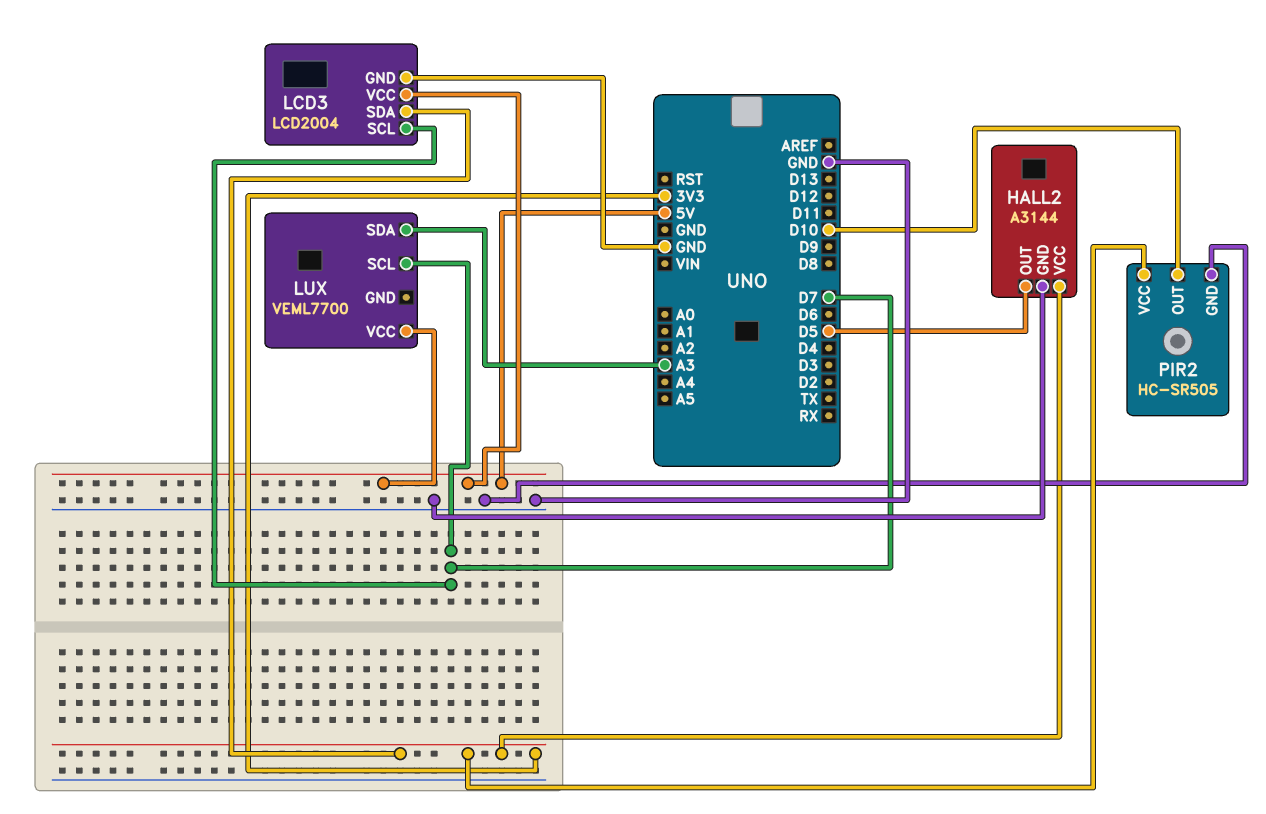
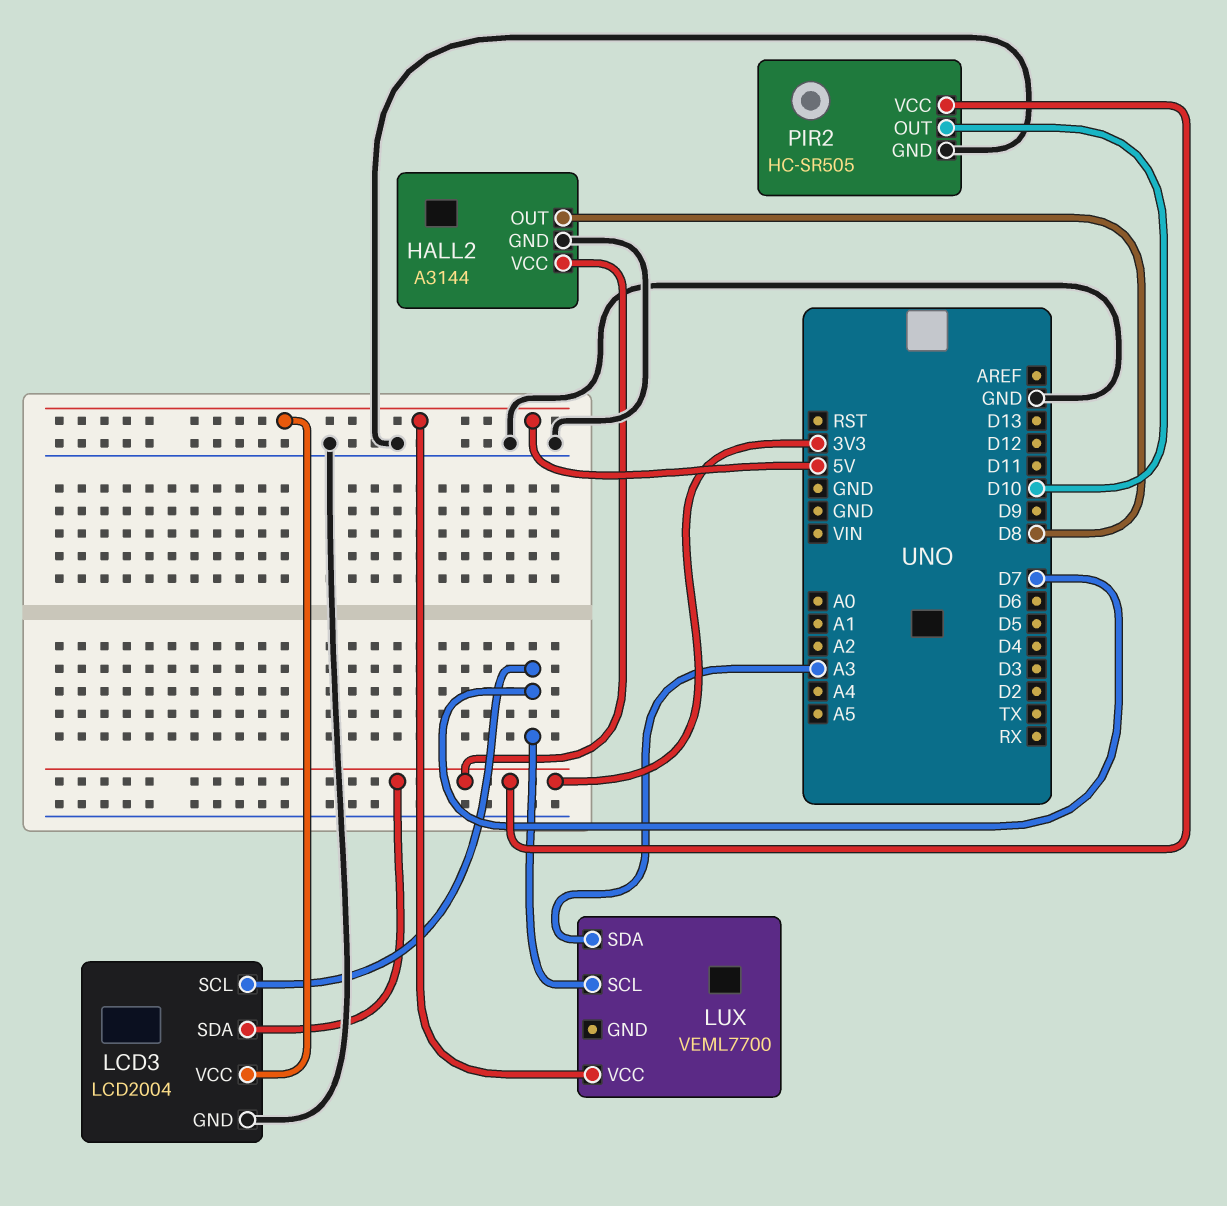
HALL2 pin OUT: D5 -> D8

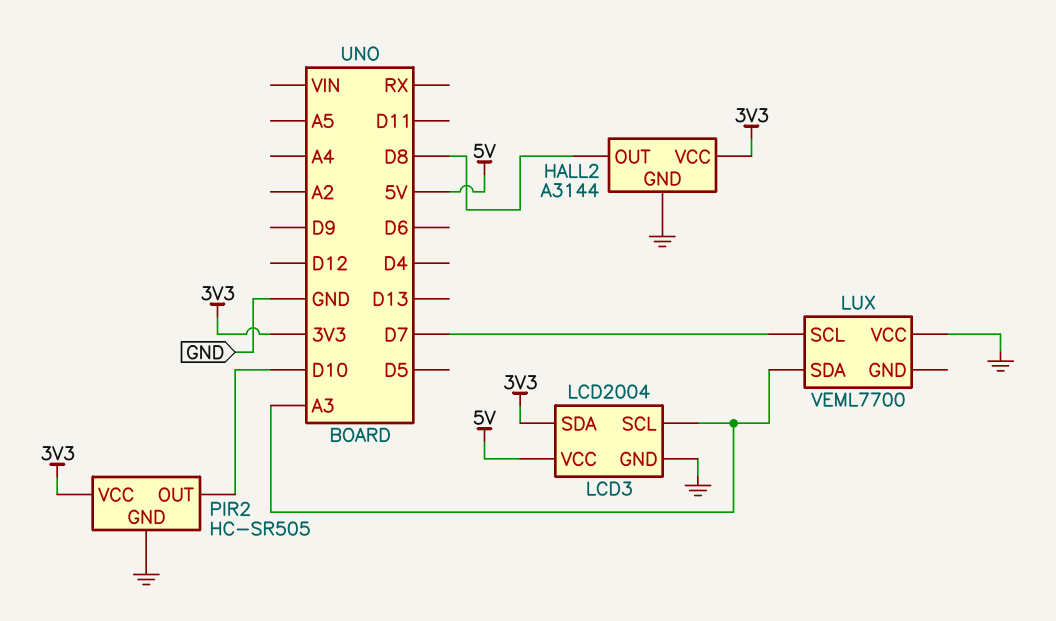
LCD3 pin SCL: D7 -> A3
LUX pin VCC: 5V -> GND

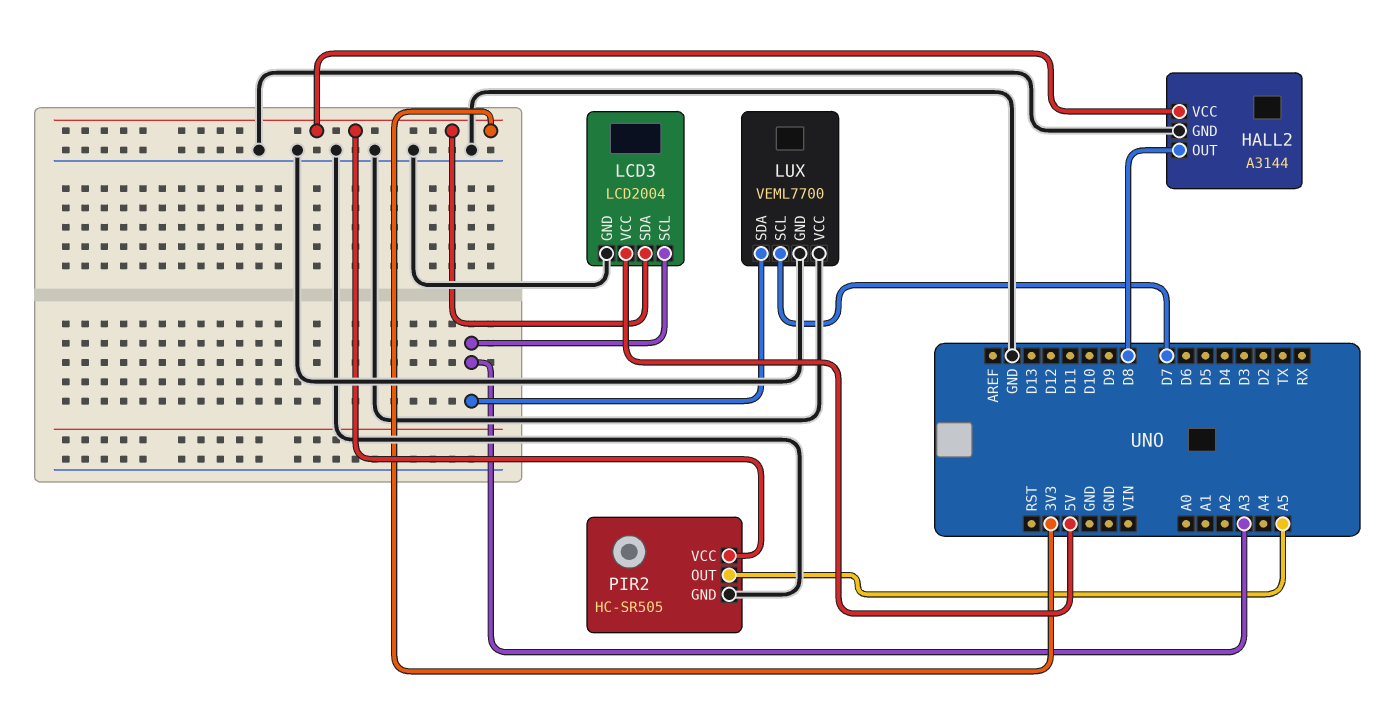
LUX pin GND: none -> GND
PIR2 pin OUT: D10 -> A5

